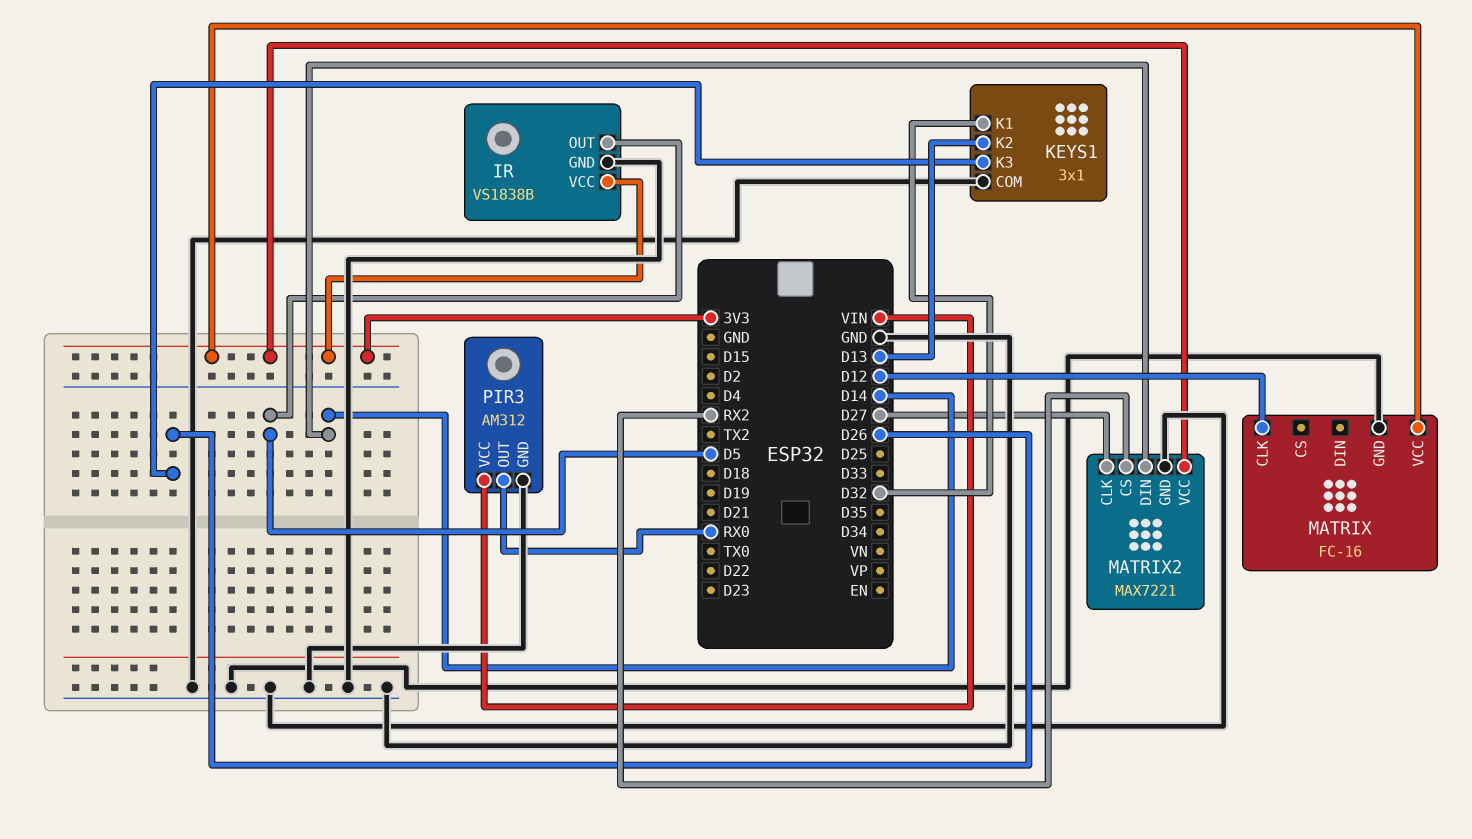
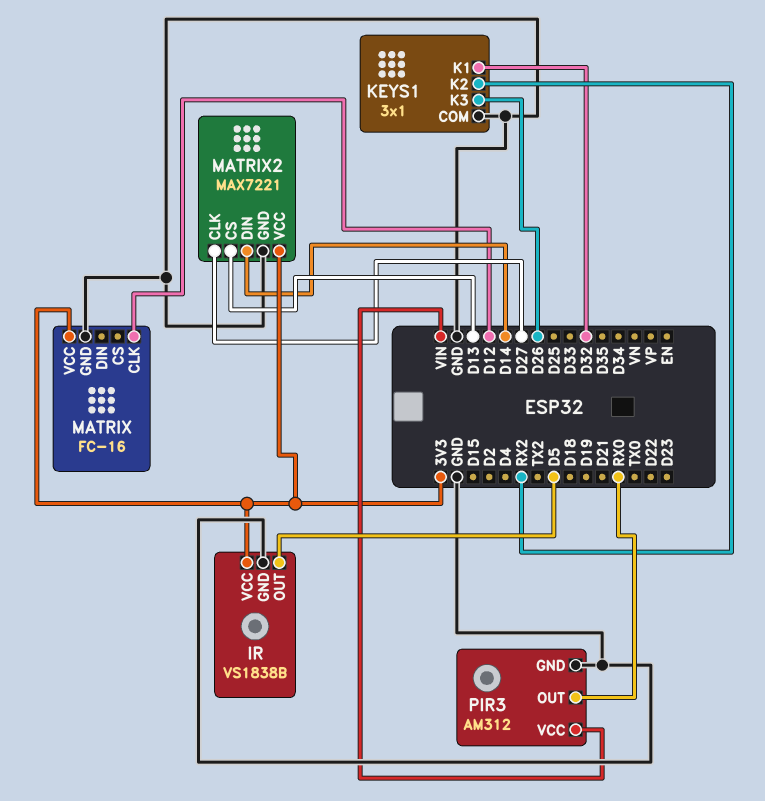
KEYS1 pin K2: D13 -> RX2
MATRIX2 pin CS: RX2 -> D13

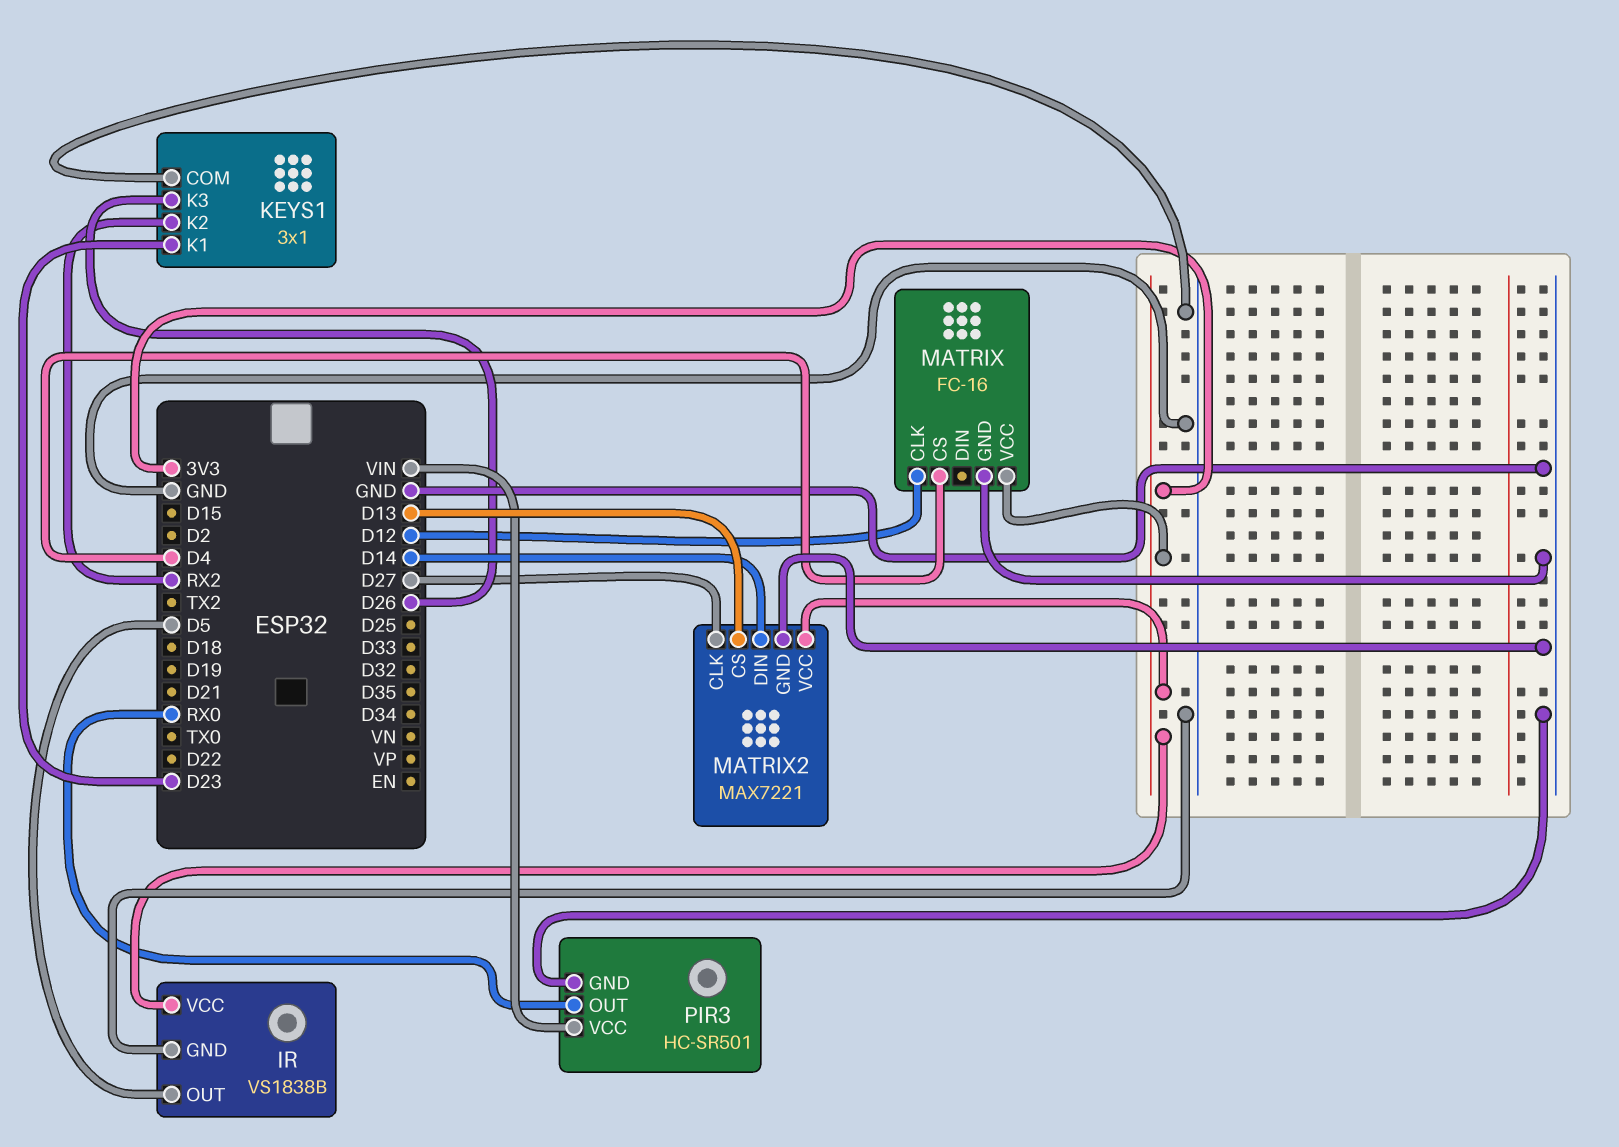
KEYS1 pin K1: D32 -> D23
MATRIX pin CS: none -> D4
PIR3: AM312 -> HC-SR501

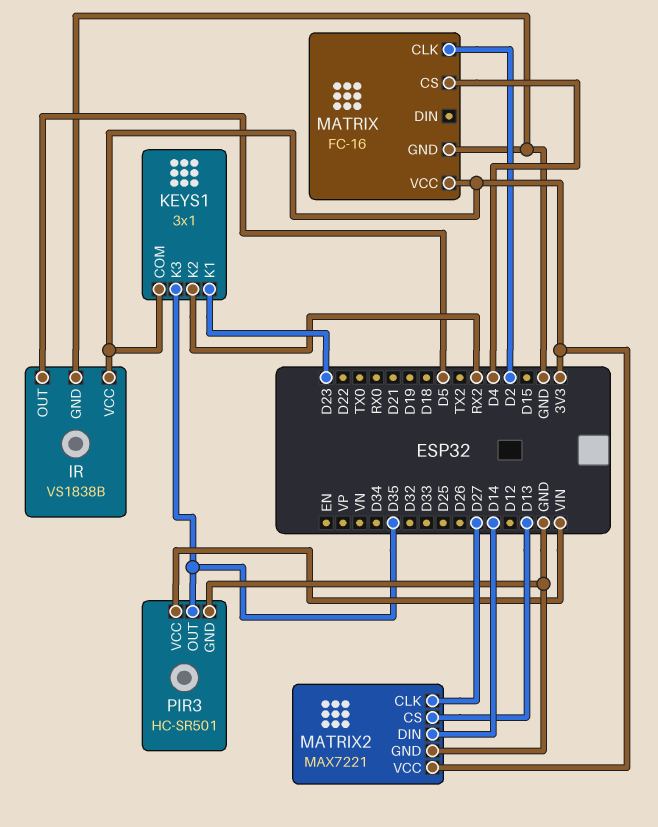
KEYS1 pin COM: GND -> 3V3
KEYS1 pin K3: D26 -> D35
MATRIX pin CLK: D12 -> D2
PIR3 pin OUT: RX0 -> D35

